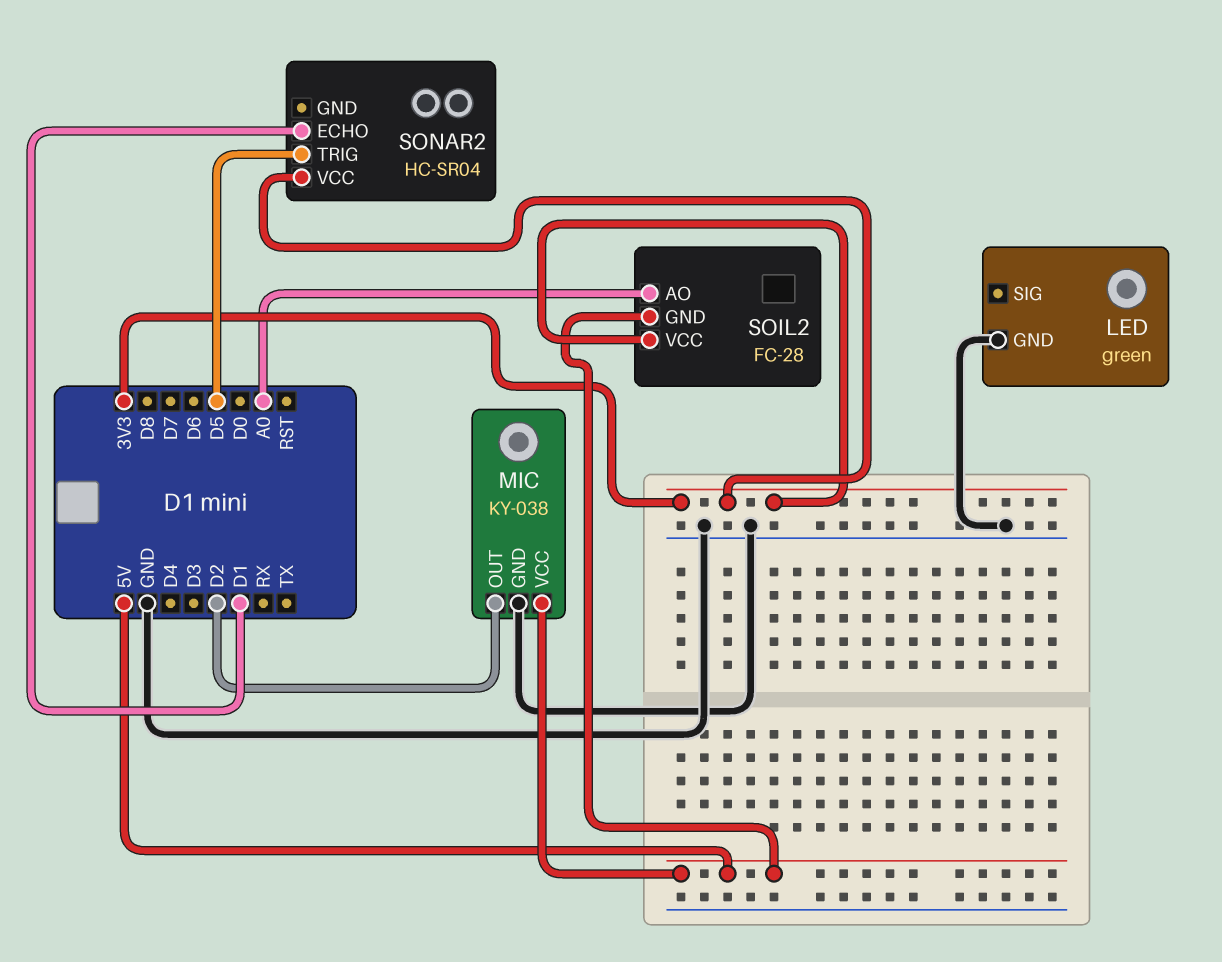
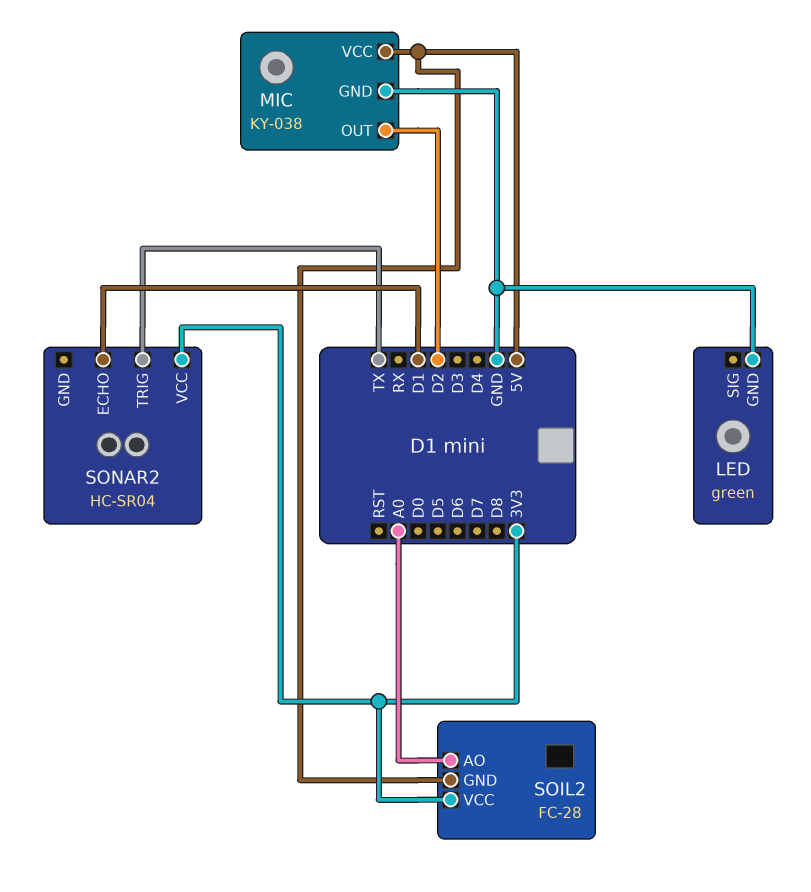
SONAR2 pin TRIG: D5 -> TX

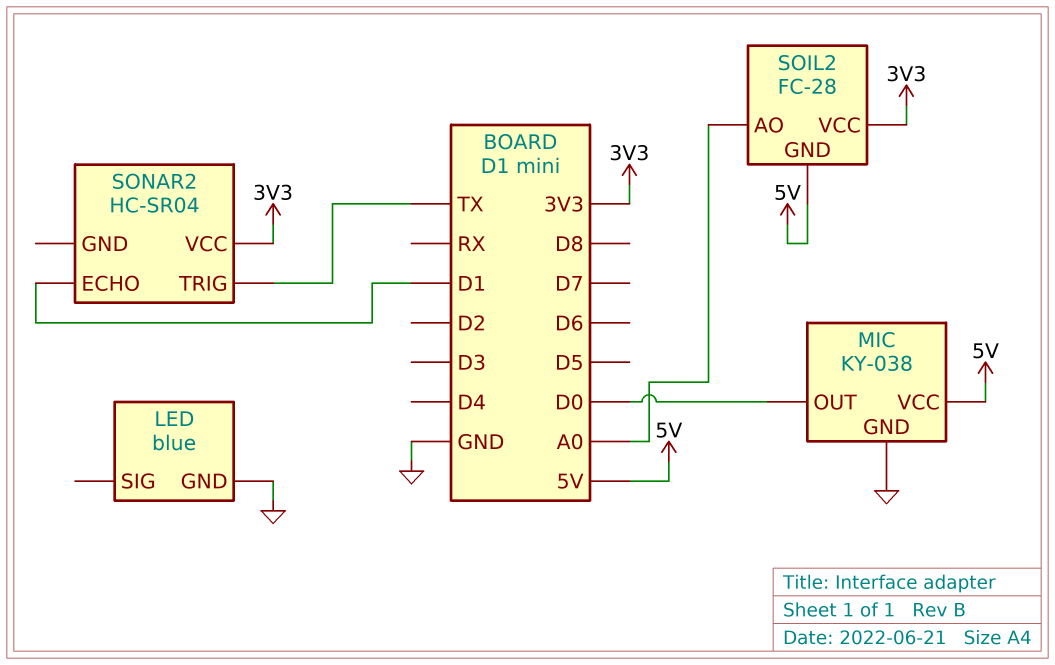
LED: green -> blue
MIC pin OUT: D2 -> D0

